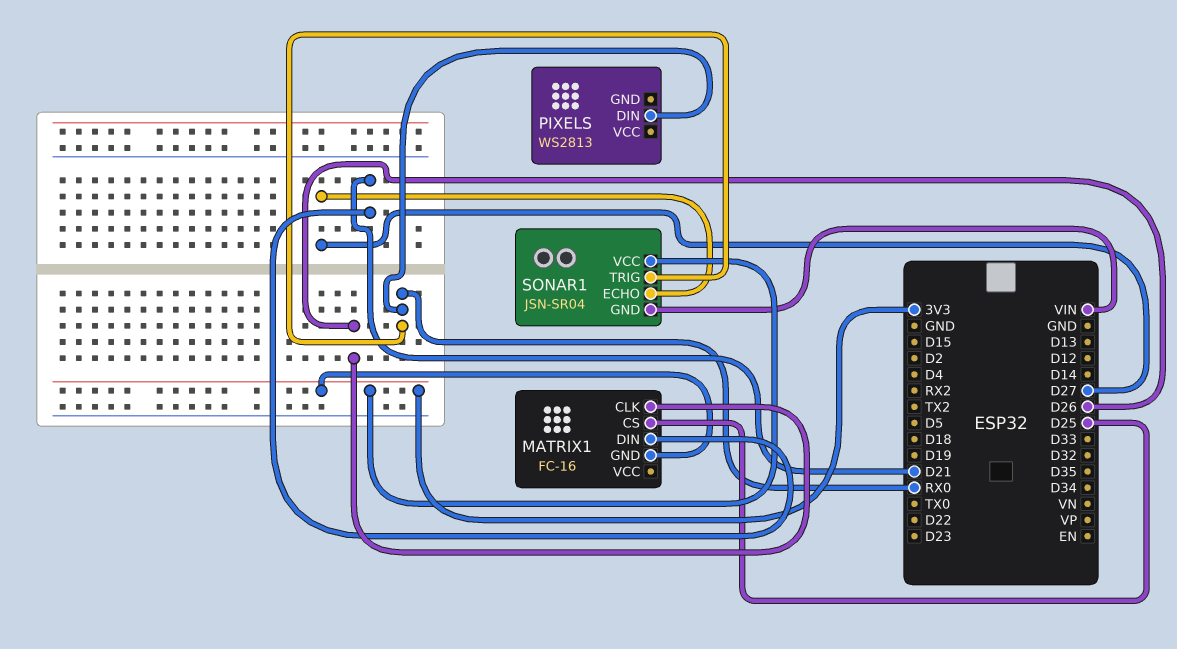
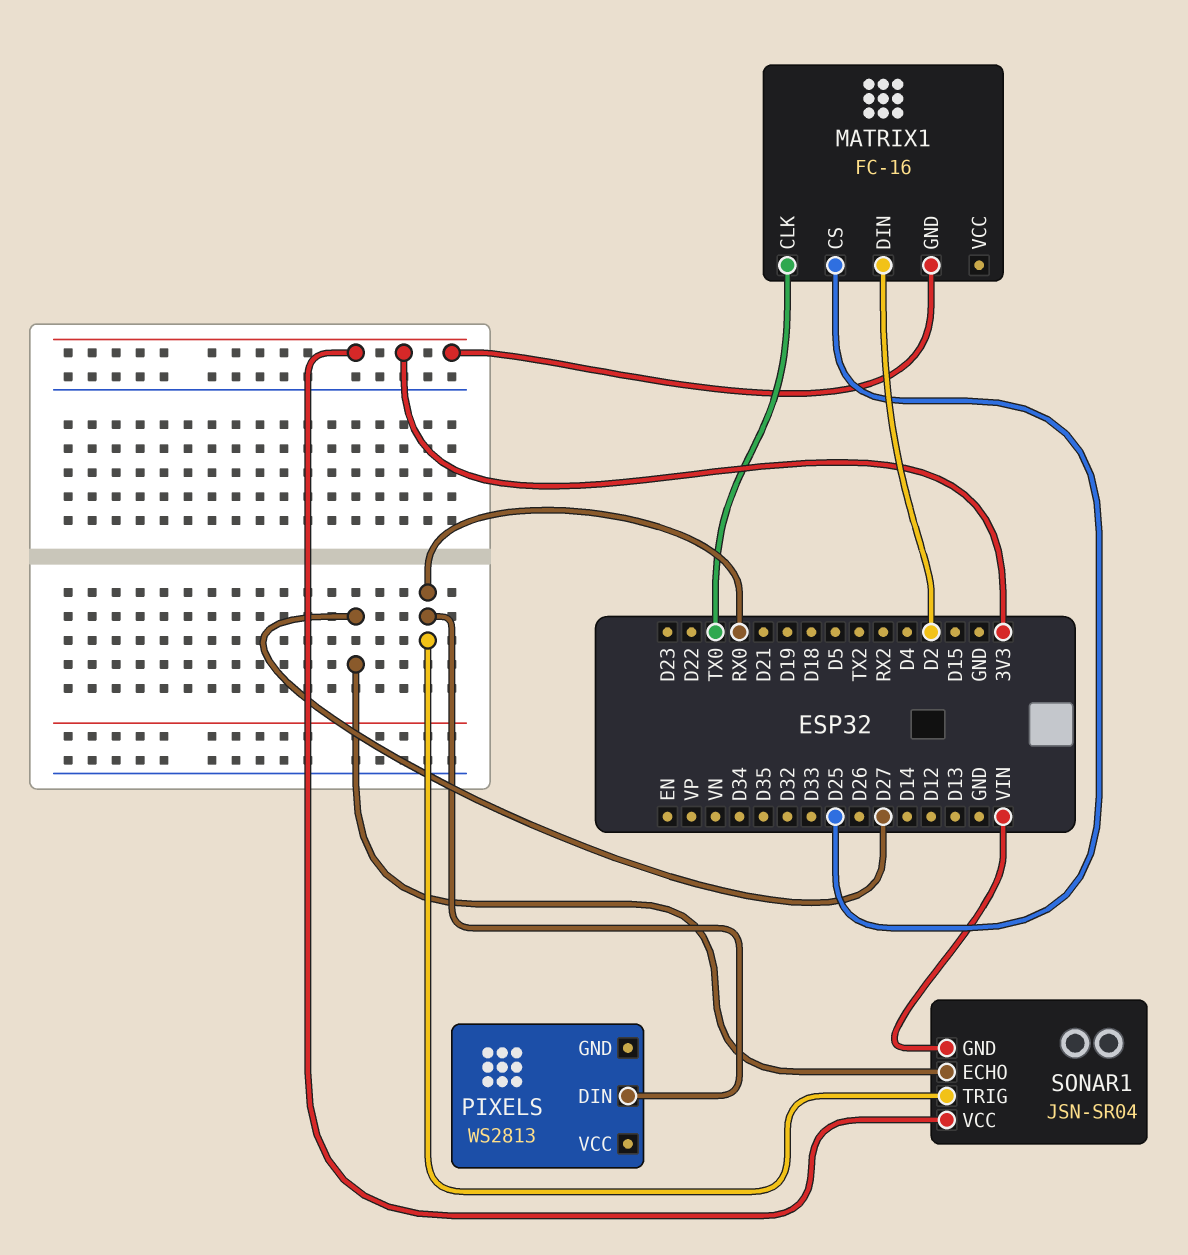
MATRIX1 pin CLK: D26 -> TX0
MATRIX1 pin DIN: D21 -> D2

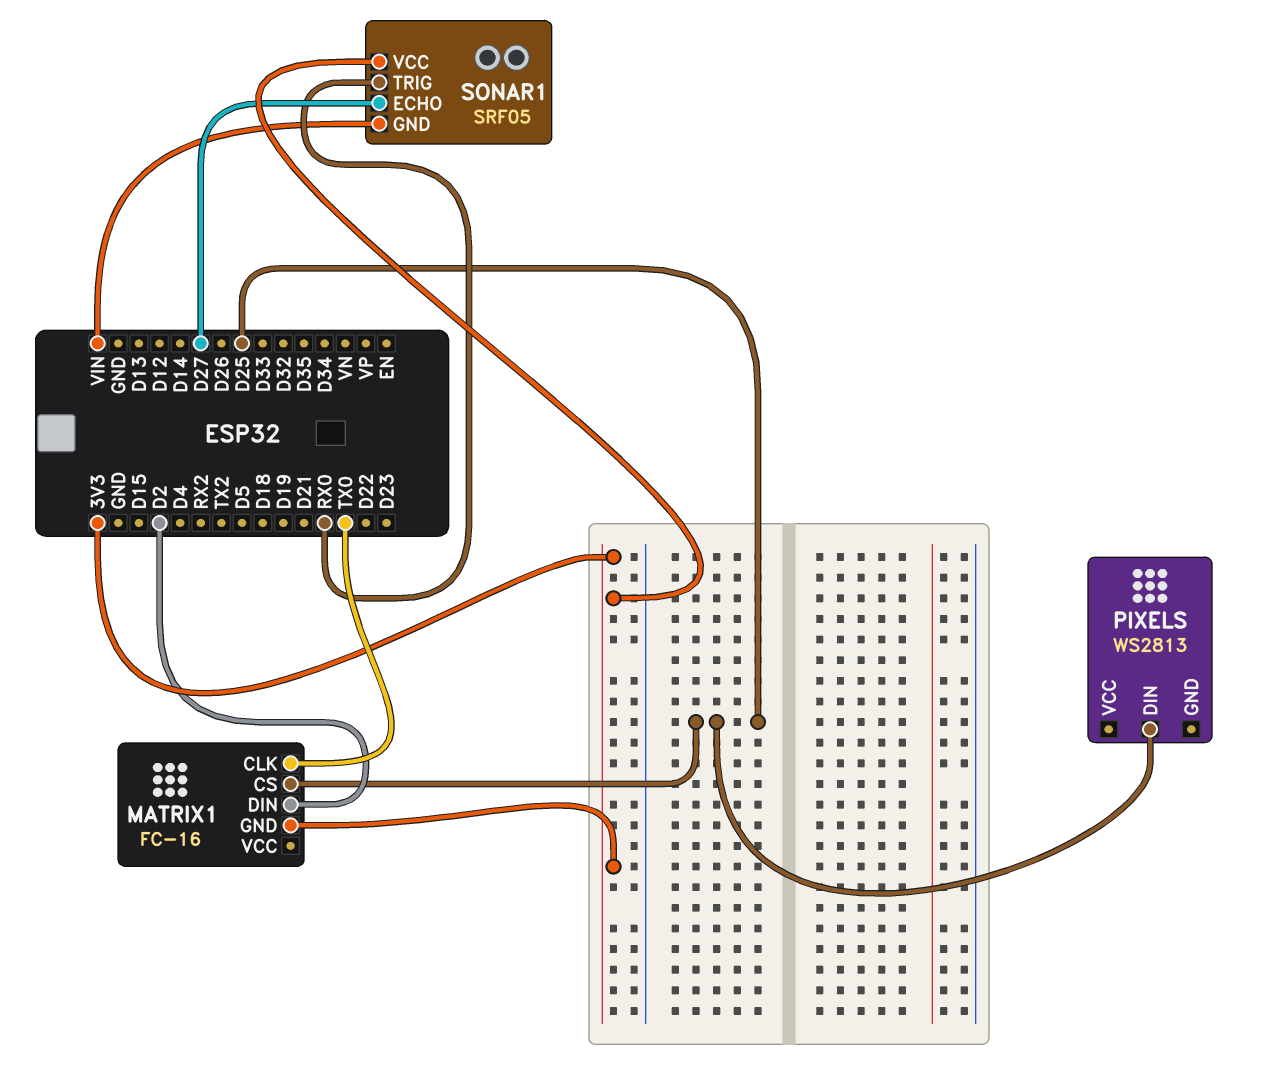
PIXELS pin DIN: RX0 -> D25
SONAR1: JSN-SR04 -> SRF05

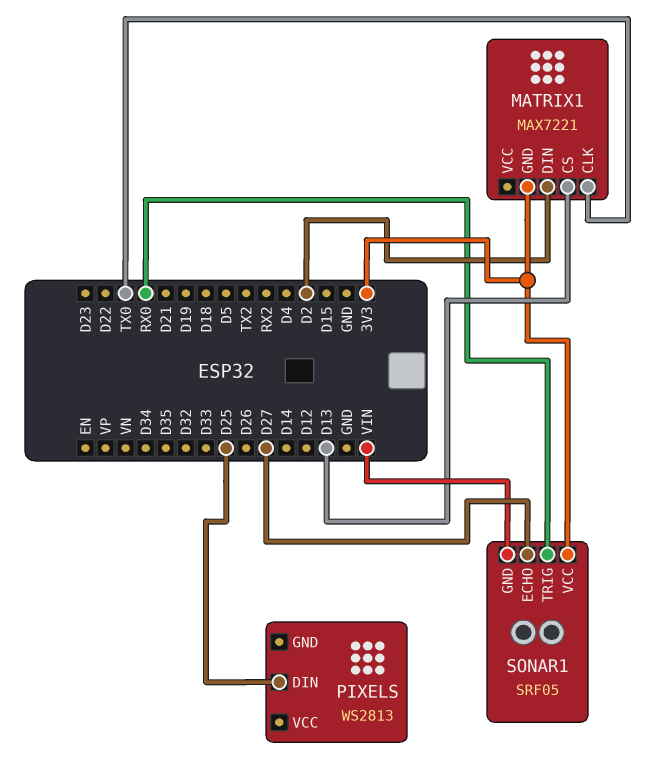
MATRIX1: FC-16 -> MAX7221
MATRIX1 pin CS: D25 -> D13

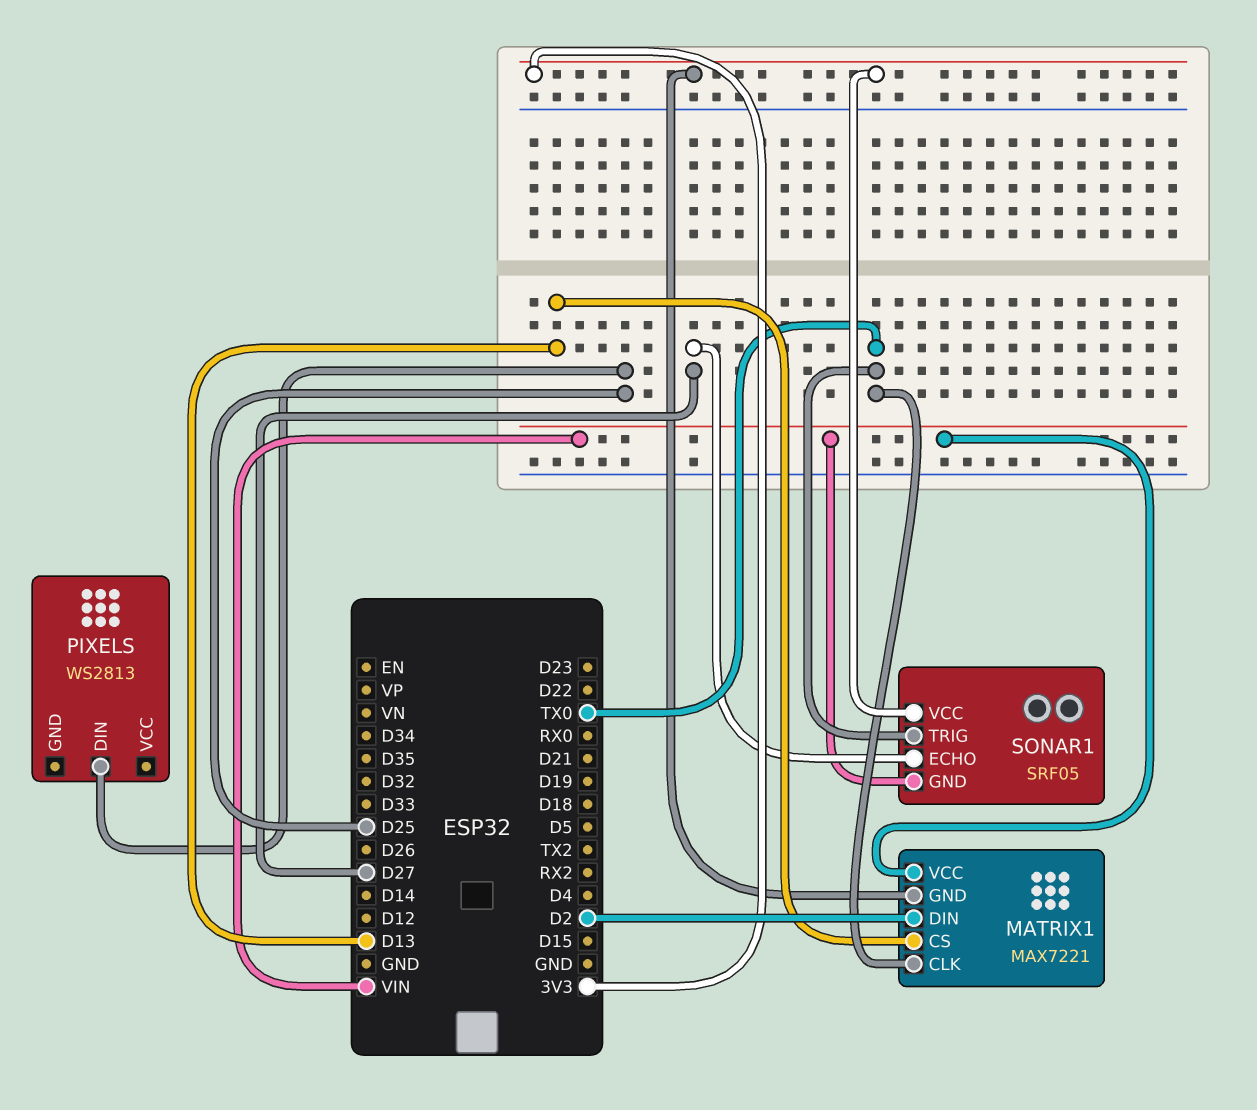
MATRIX1 pin VCC: none -> VIN
SONAR1 pin TRIG: RX0 -> TX0

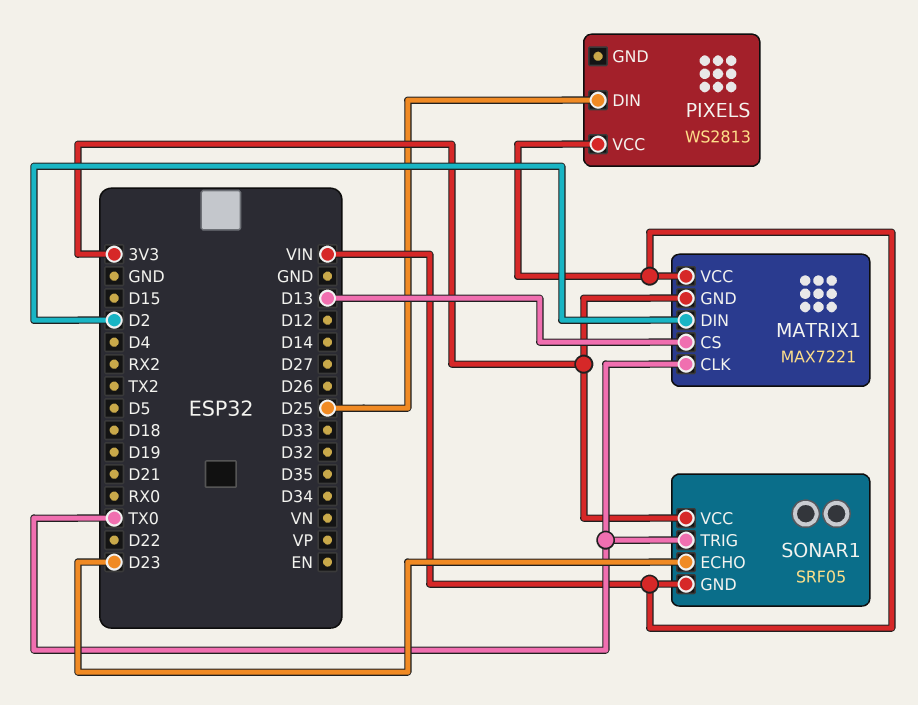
PIXELS pin VCC: none -> VIN
SONAR1 pin ECHO: D27 -> D23

